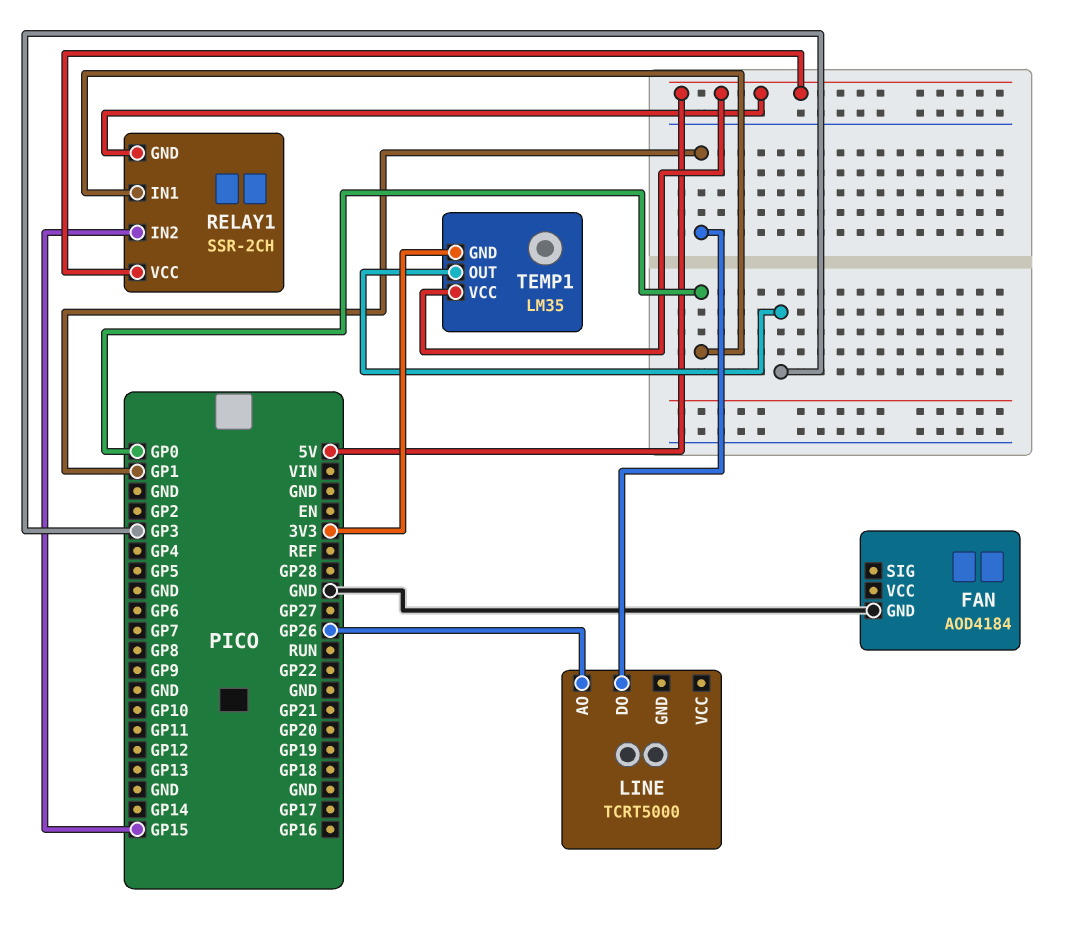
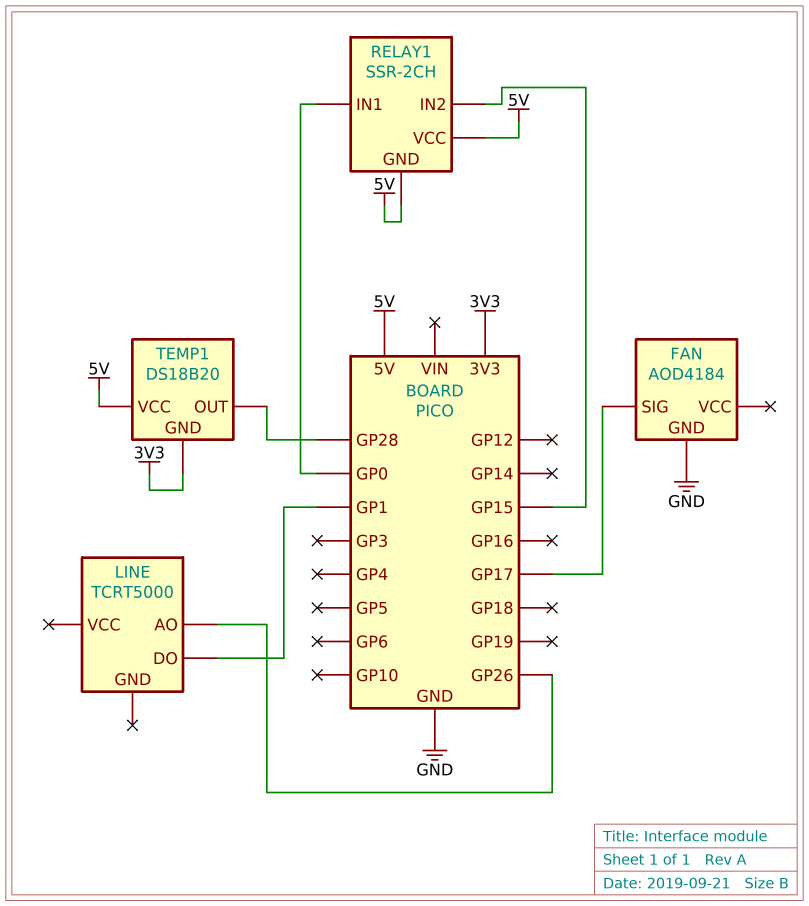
FAN pin SIG: none -> GP17
TEMP1: LM35 -> DS18B20
TEMP1 pin OUT: GP3 -> GP28

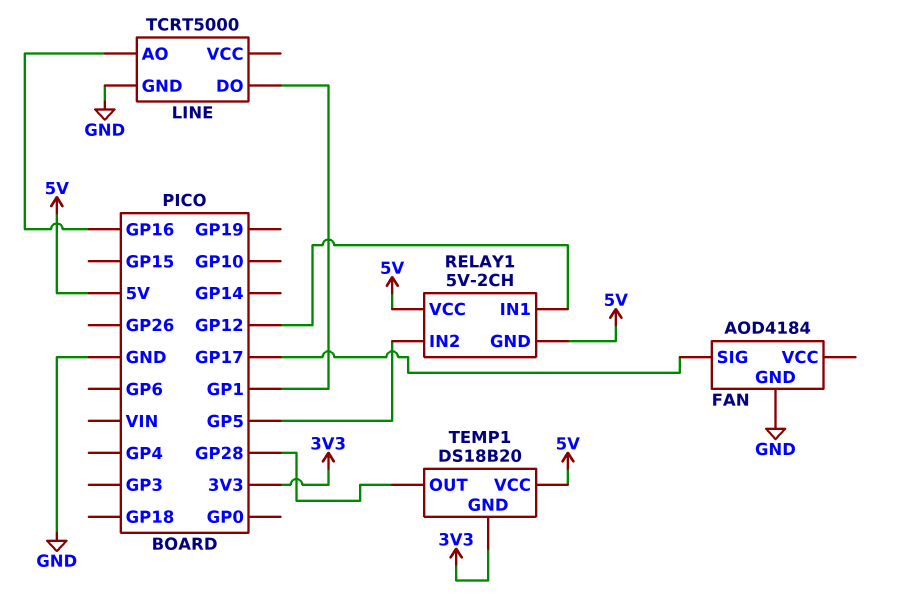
LINE pin AO: GP26 -> GP16
LINE pin GND: none -> GND
RELAY1: SSR-2CH -> 5V-2CH
RELAY1 pin IN1: GP0 -> GP12
RELAY1 pin IN2: GP15 -> GP5

